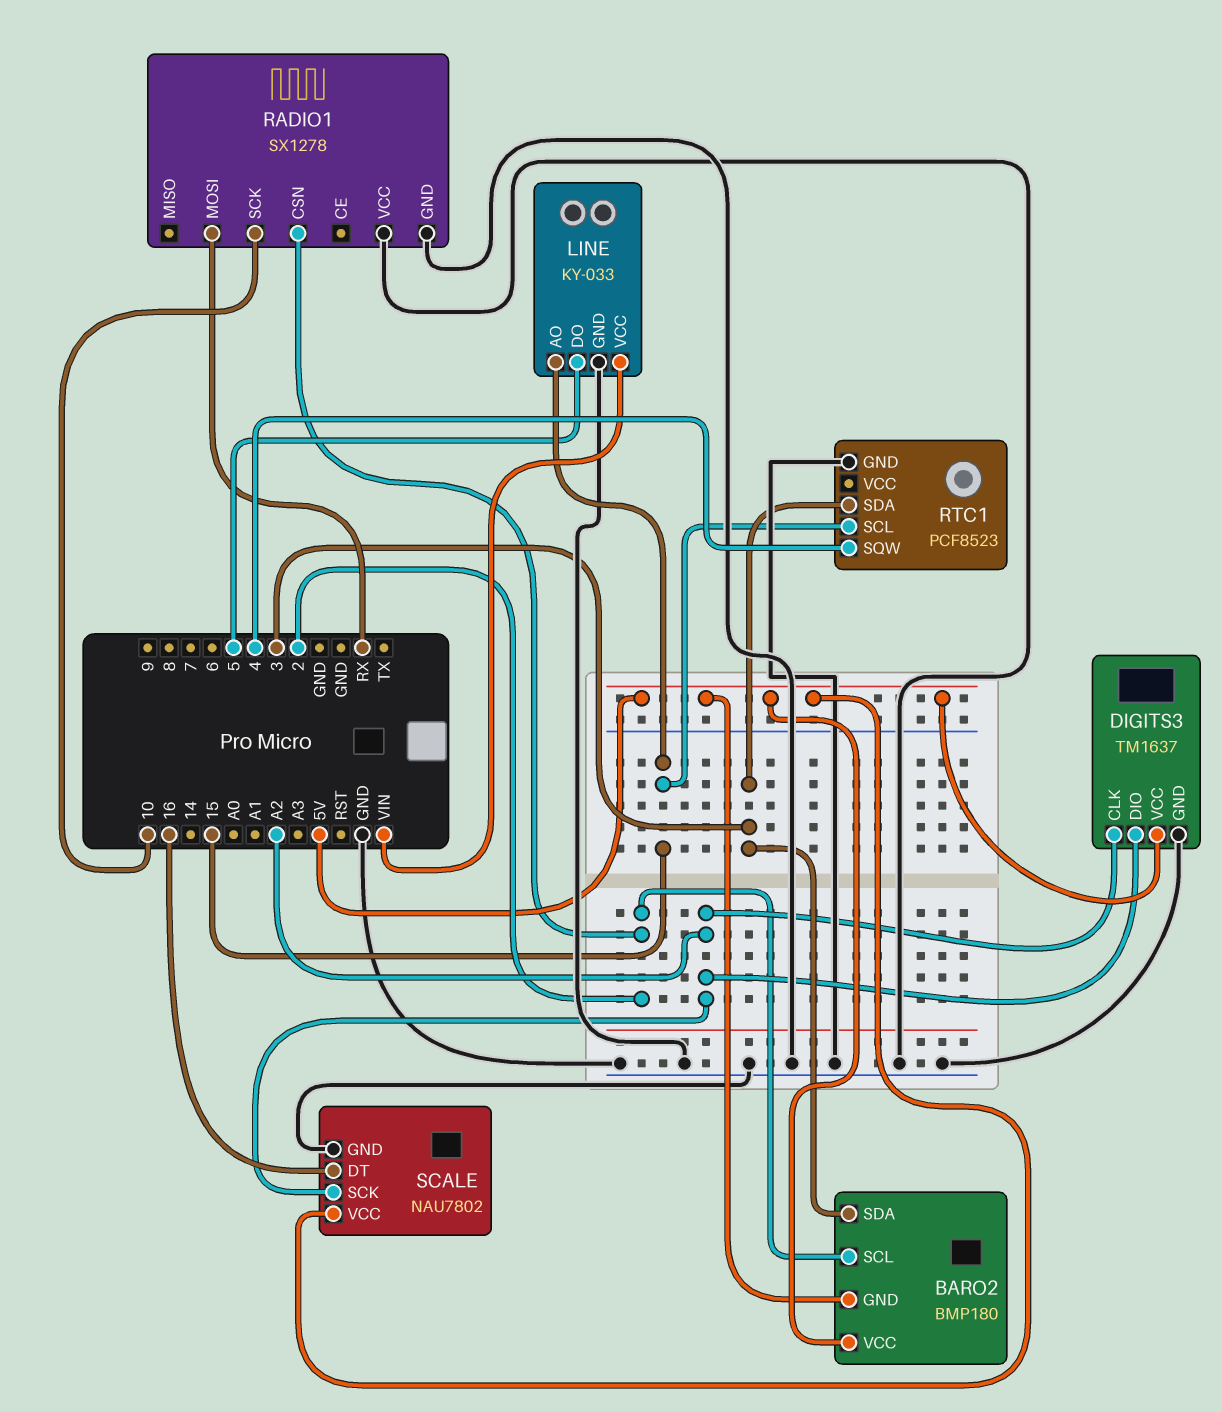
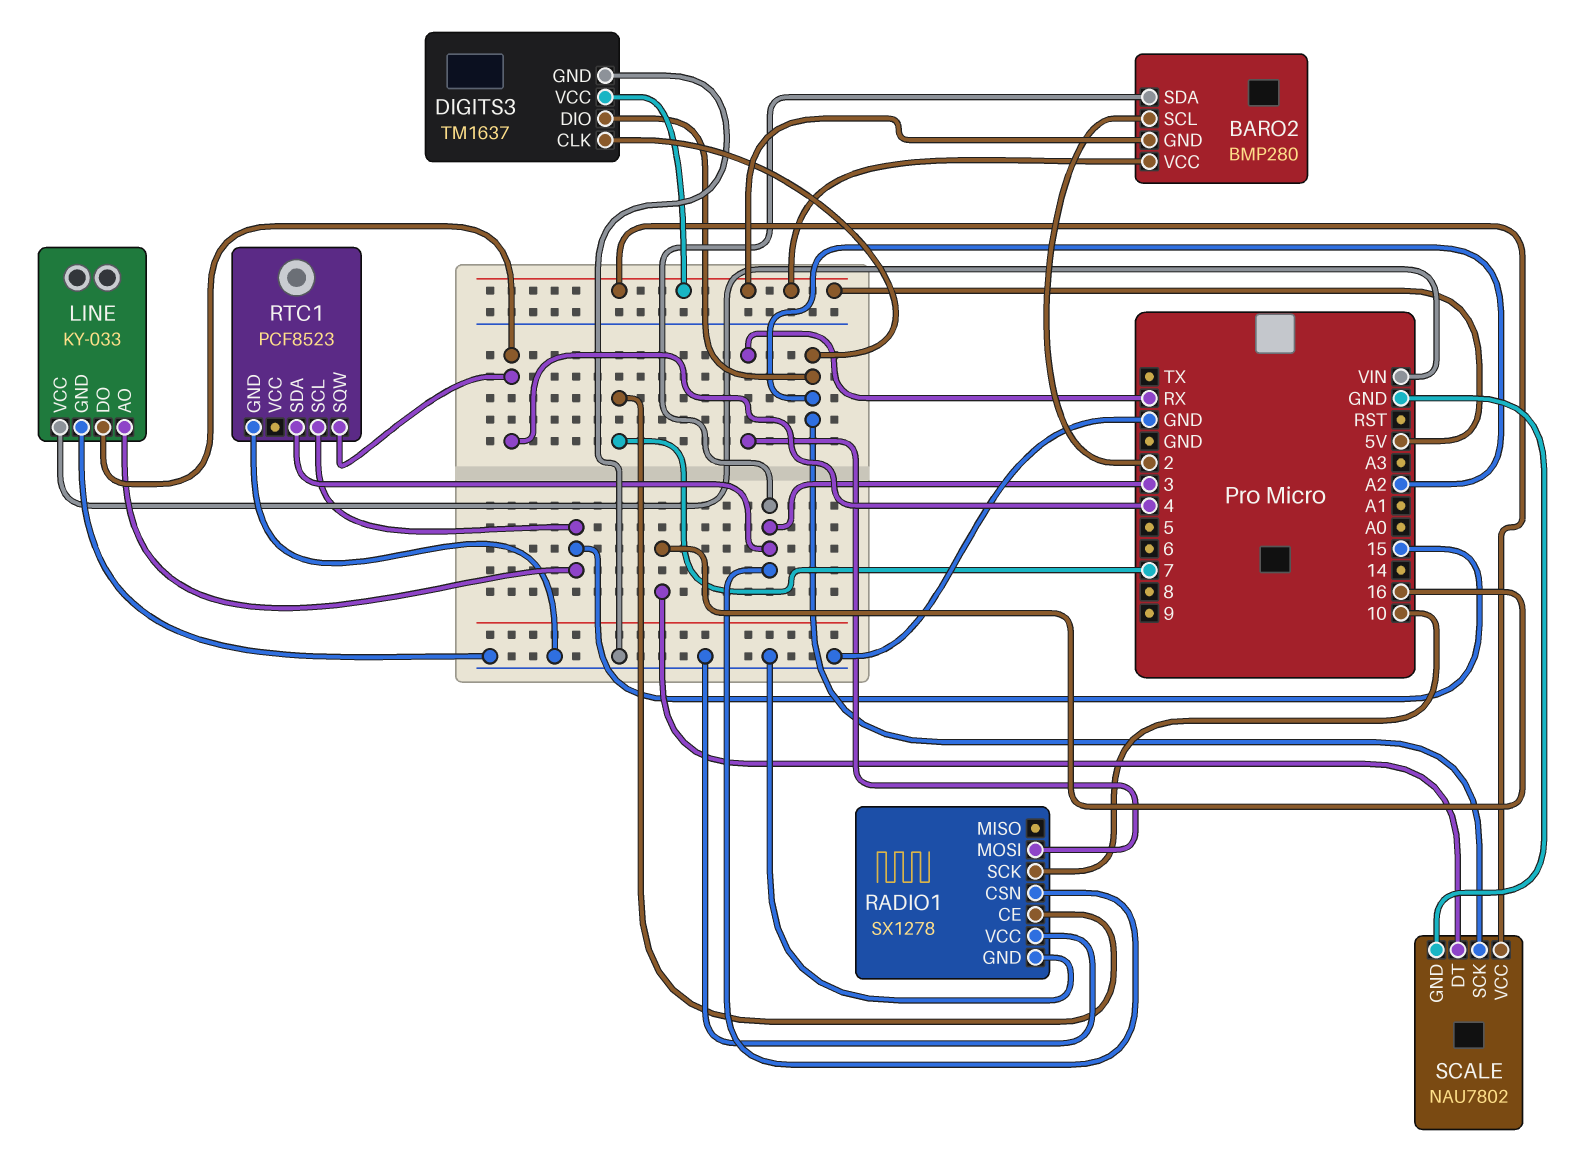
BARO2: BMP180 -> BMP280
LINE pin DO: 5 -> 4
RADIO1 pin CE: none -> 7
RADIO1 pin CSN: 2 -> 3

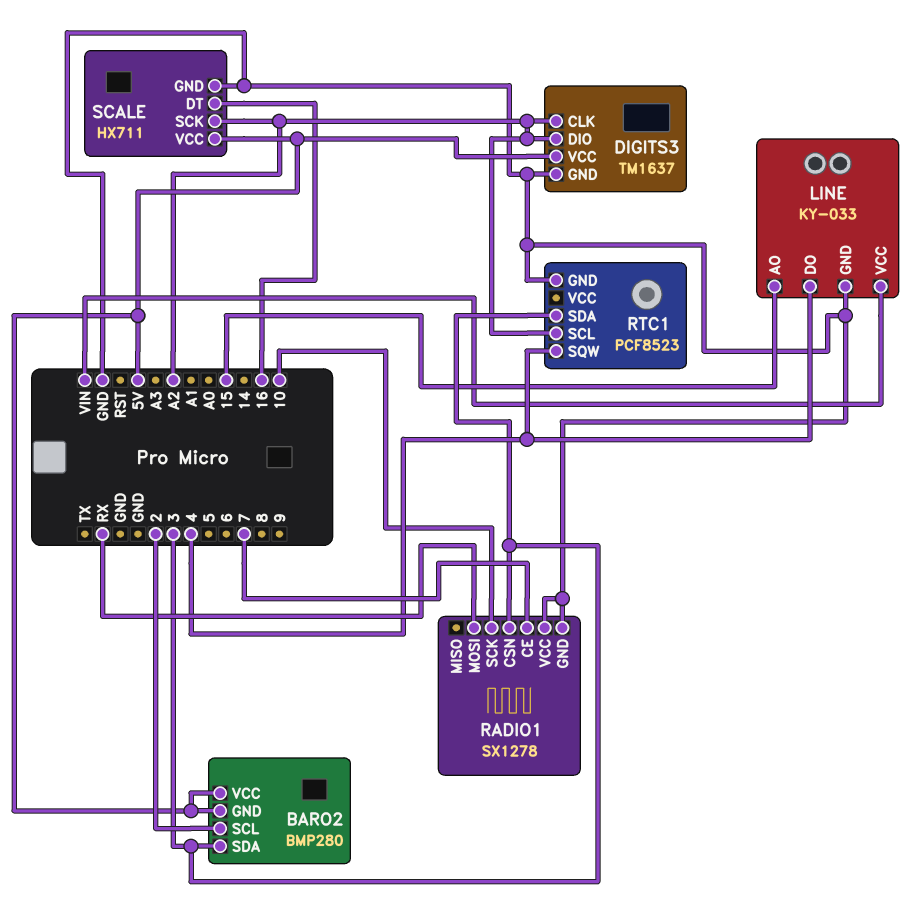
RTC1 pin SCL: 15 -> A2
SCALE: NAU7802 -> HX711

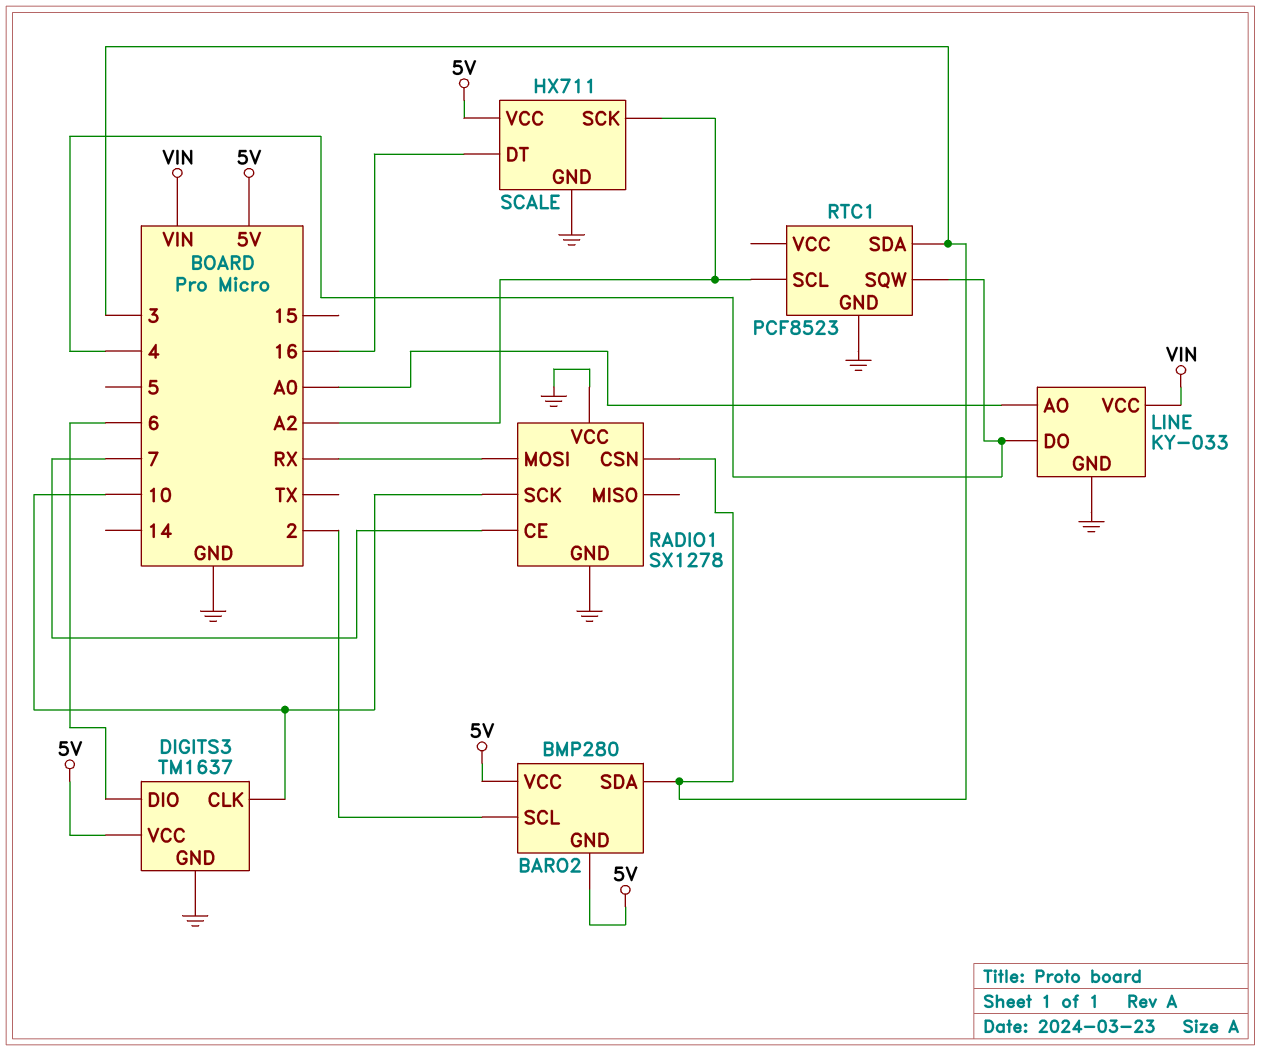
DIGITS3 pin CLK: A2 -> 10
DIGITS3 pin DIO: A2 -> 6
LINE pin AO: 15 -> A0

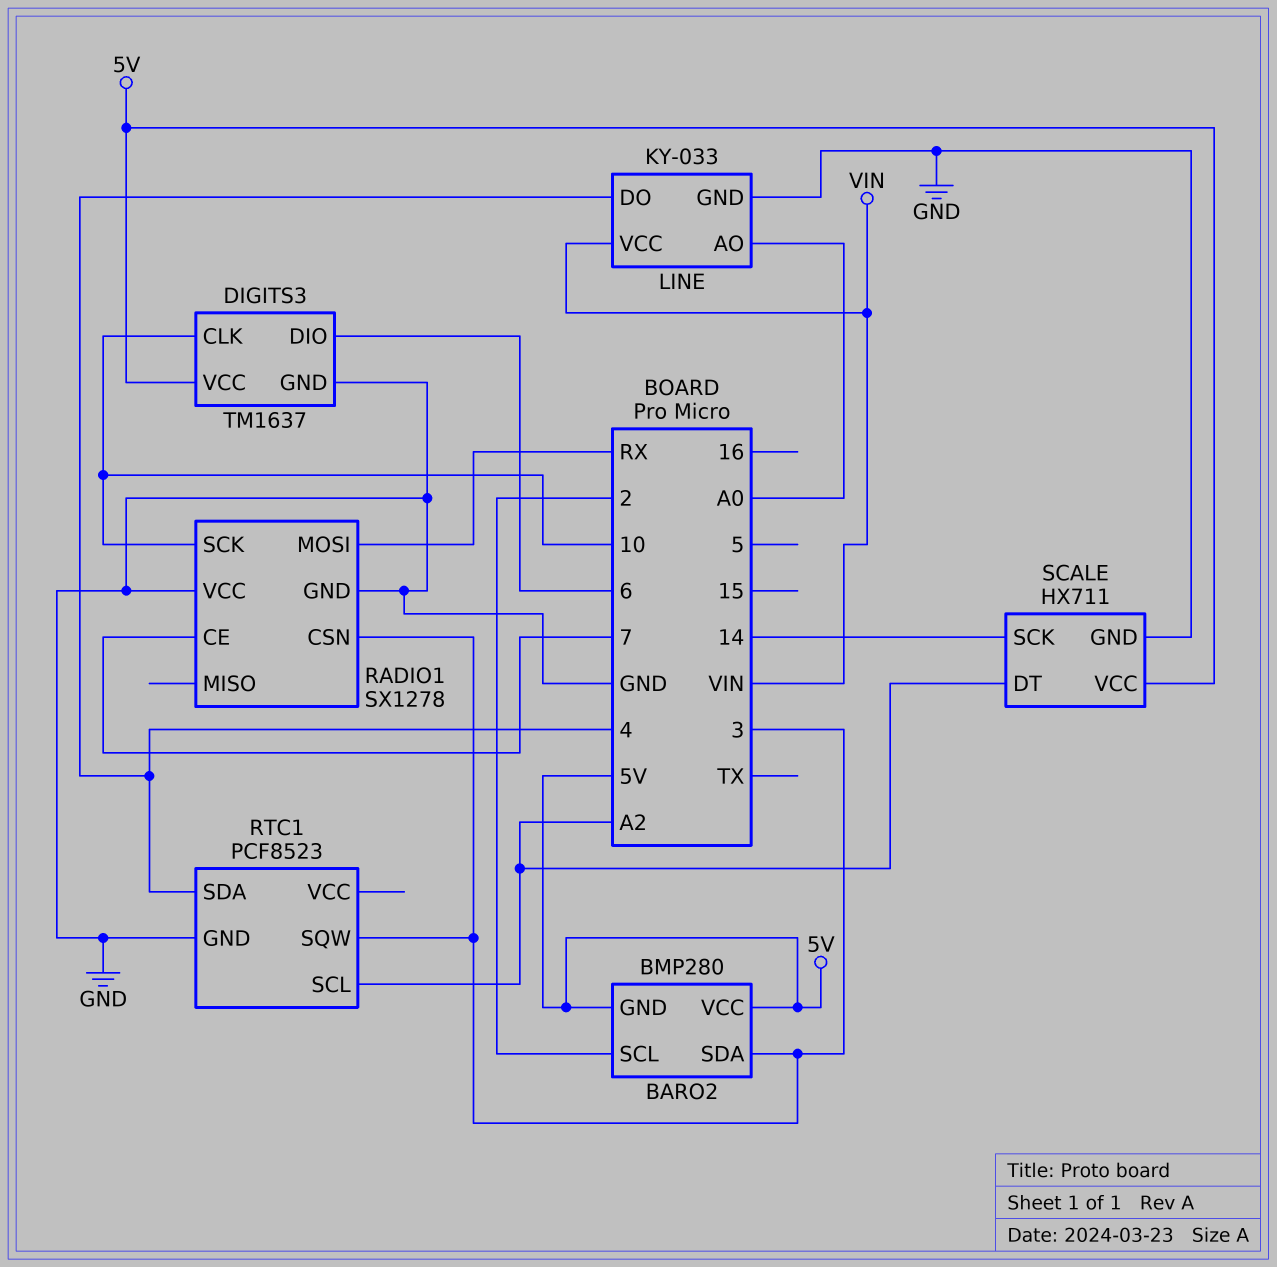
RTC1 pin SDA: 3 -> 4
RTC1 pin SQW: 4 -> 3
SCALE pin DT: 16 -> A2
SCALE pin SCK: A2 -> 14

